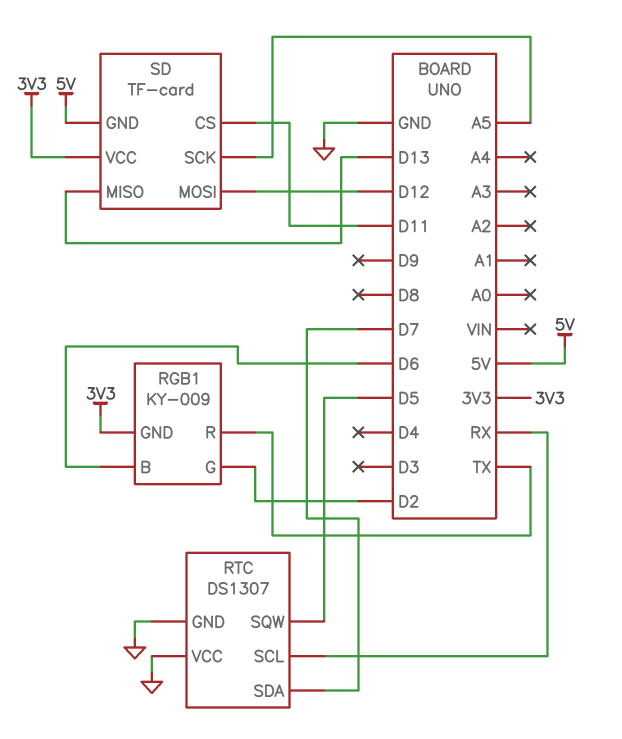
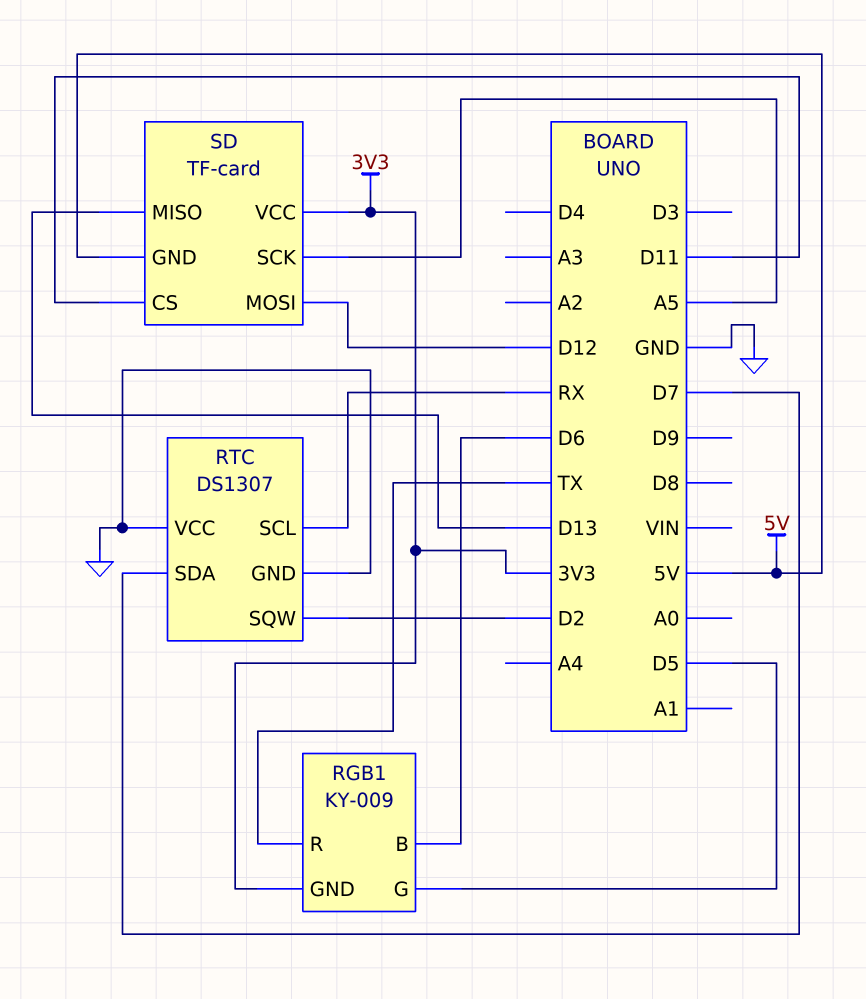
RGB1 pin G: D2 -> D5
RTC pin SQW: D5 -> D2

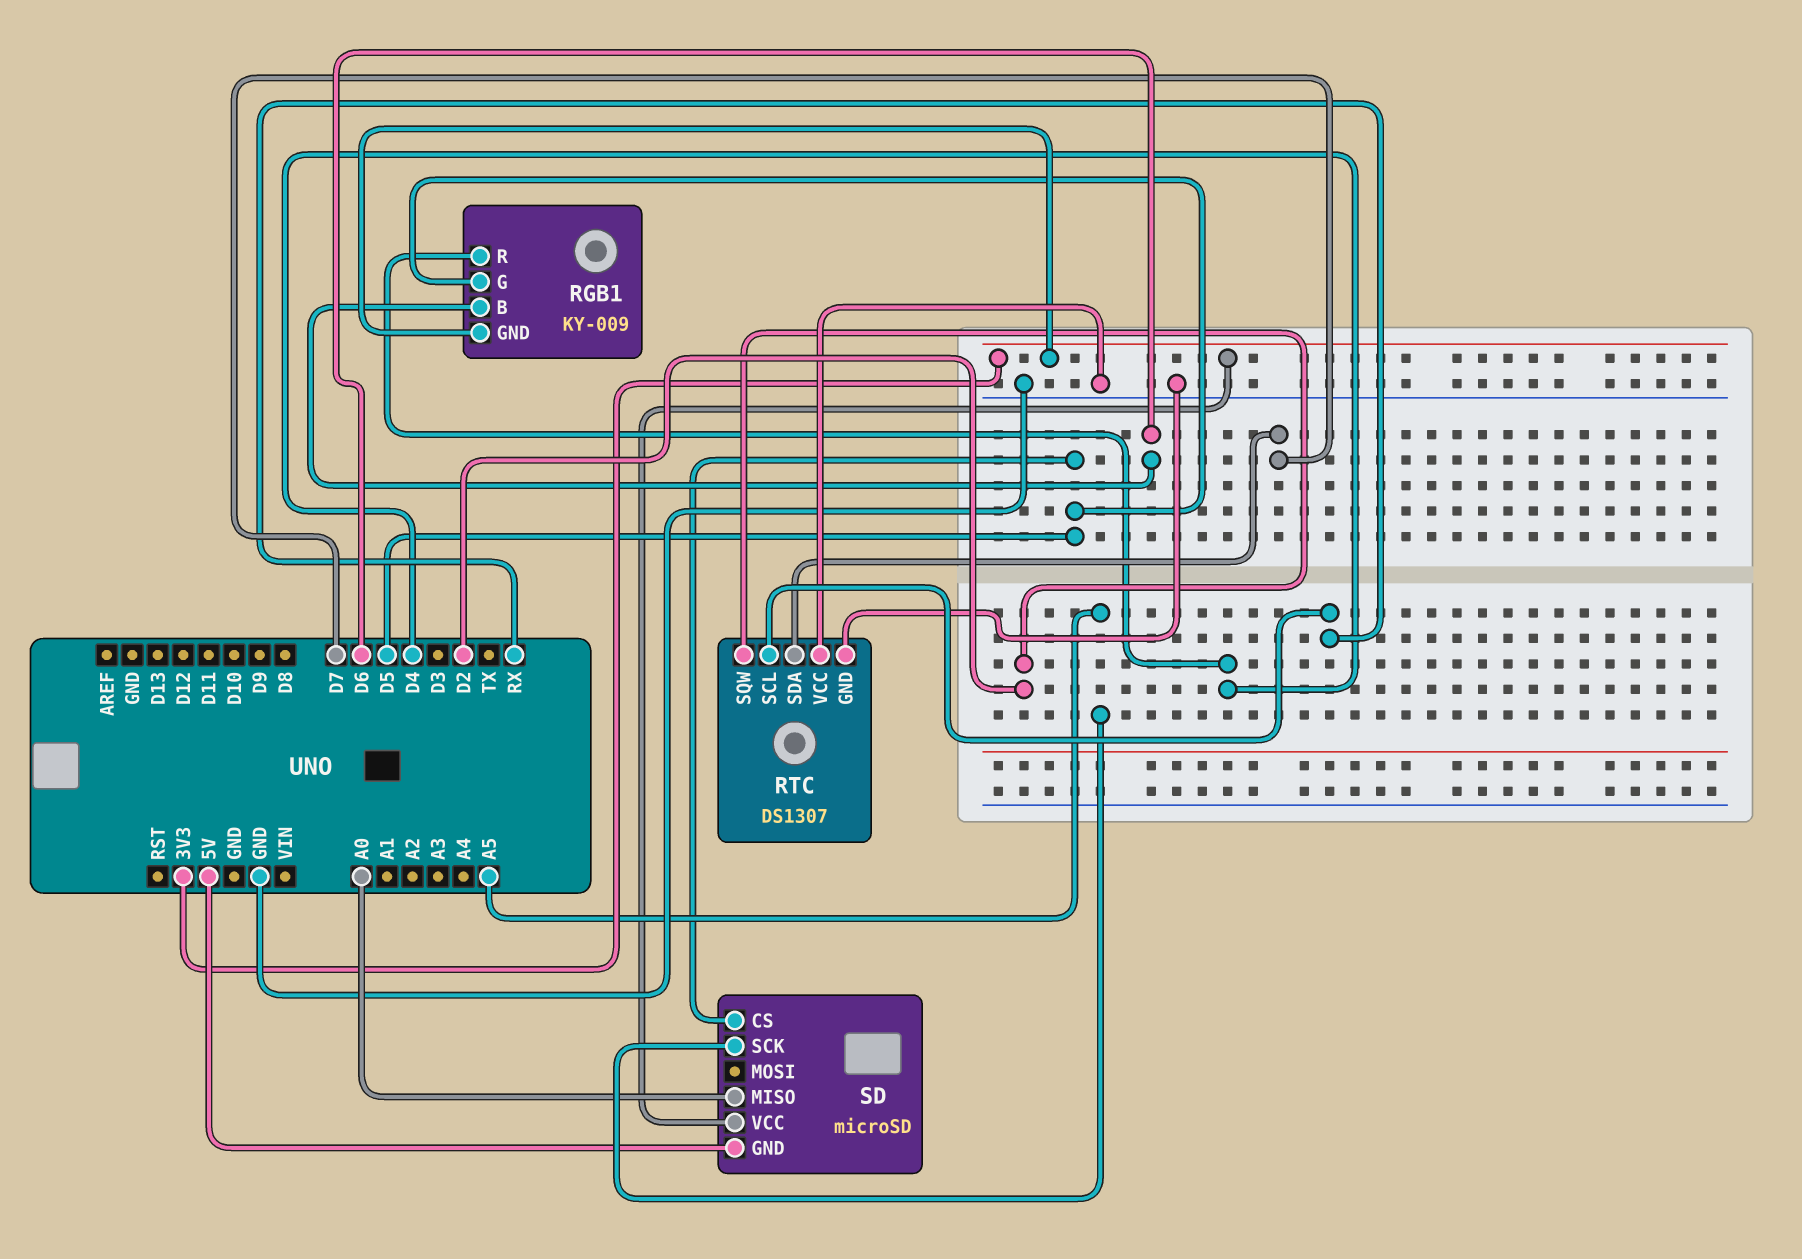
RGB1 pin R: TX -> D4
SD: TF-card -> microSD
SD pin CS: D11 -> D5
SD pin MISO: D13 -> A0
SD pin MOSI: D12 -> none

